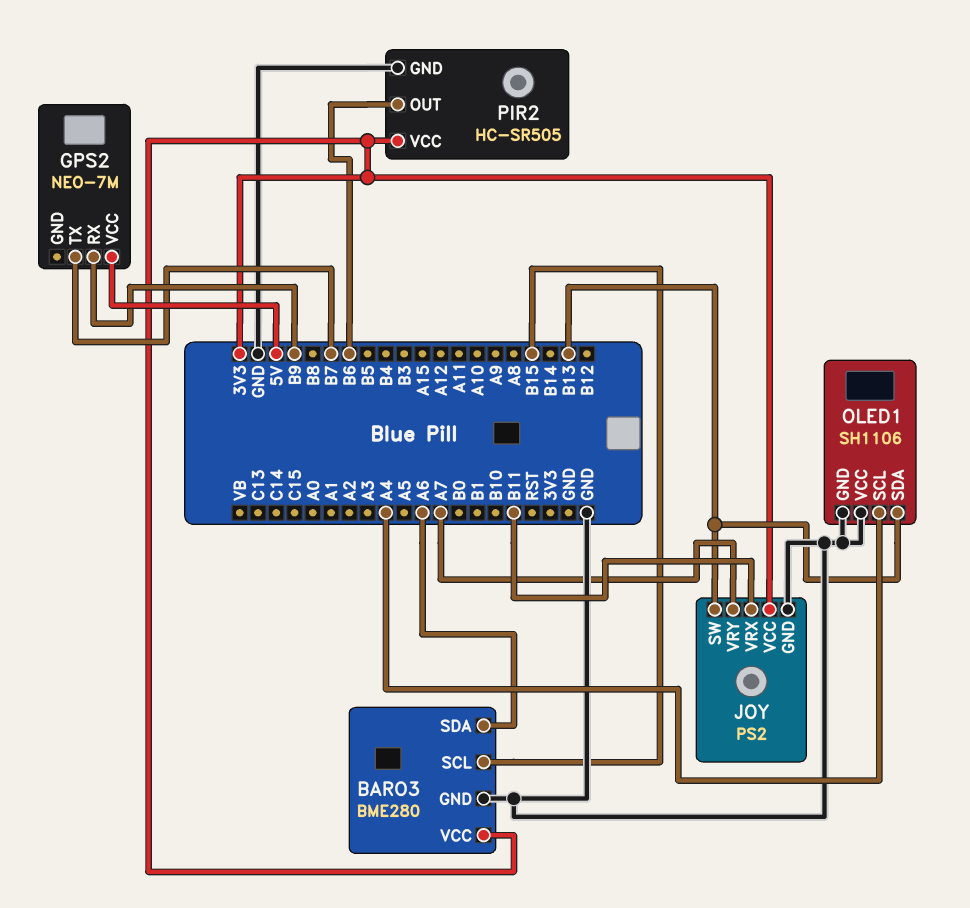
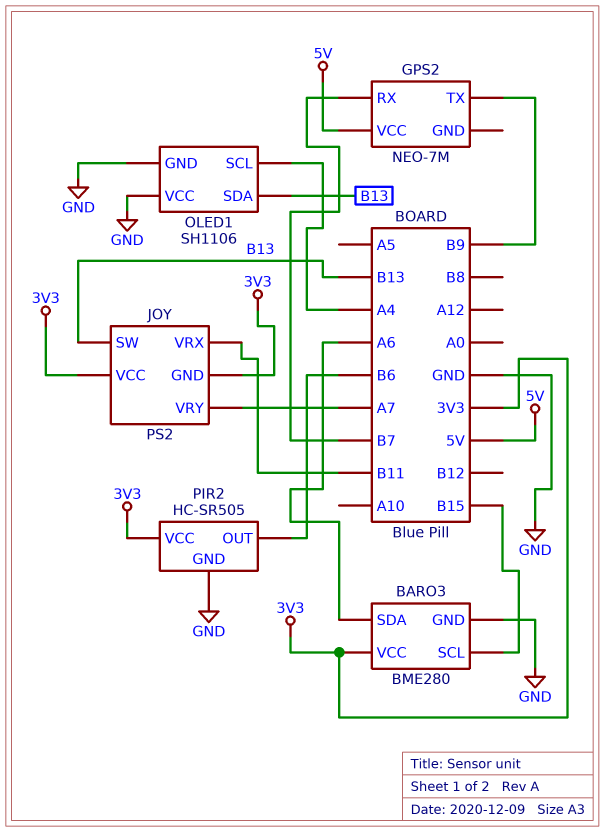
GPS2 pin RX: B9 -> B7
GPS2 pin TX: B7 -> B9
JOY pin GND: GND -> 3V3

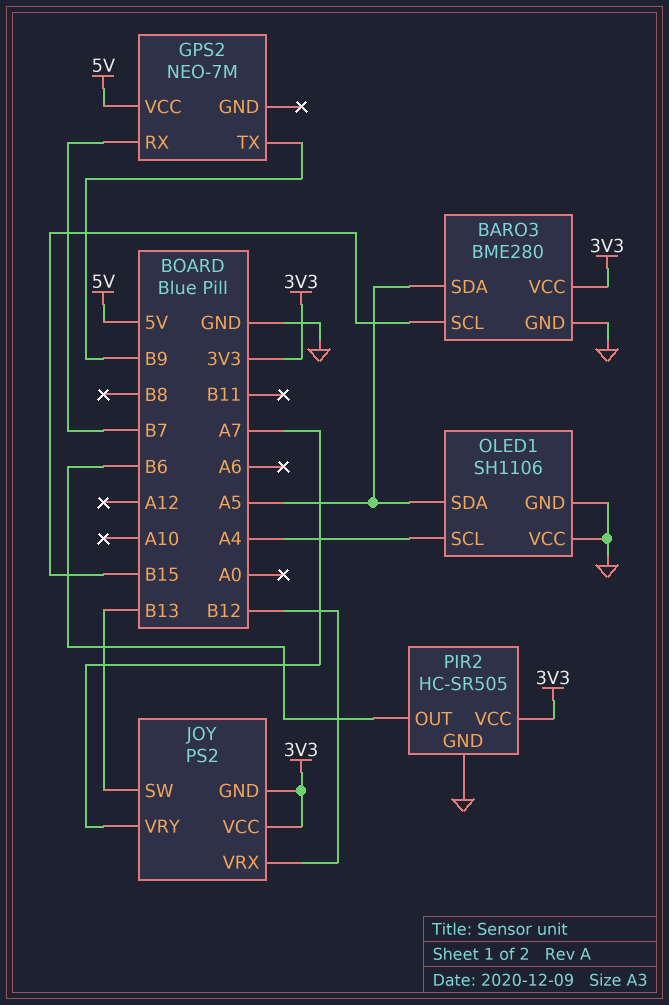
BARO3 pin SDA: A6 -> A5
JOY pin VRX: B11 -> B12
OLED1 pin SDA: B13 -> A5

